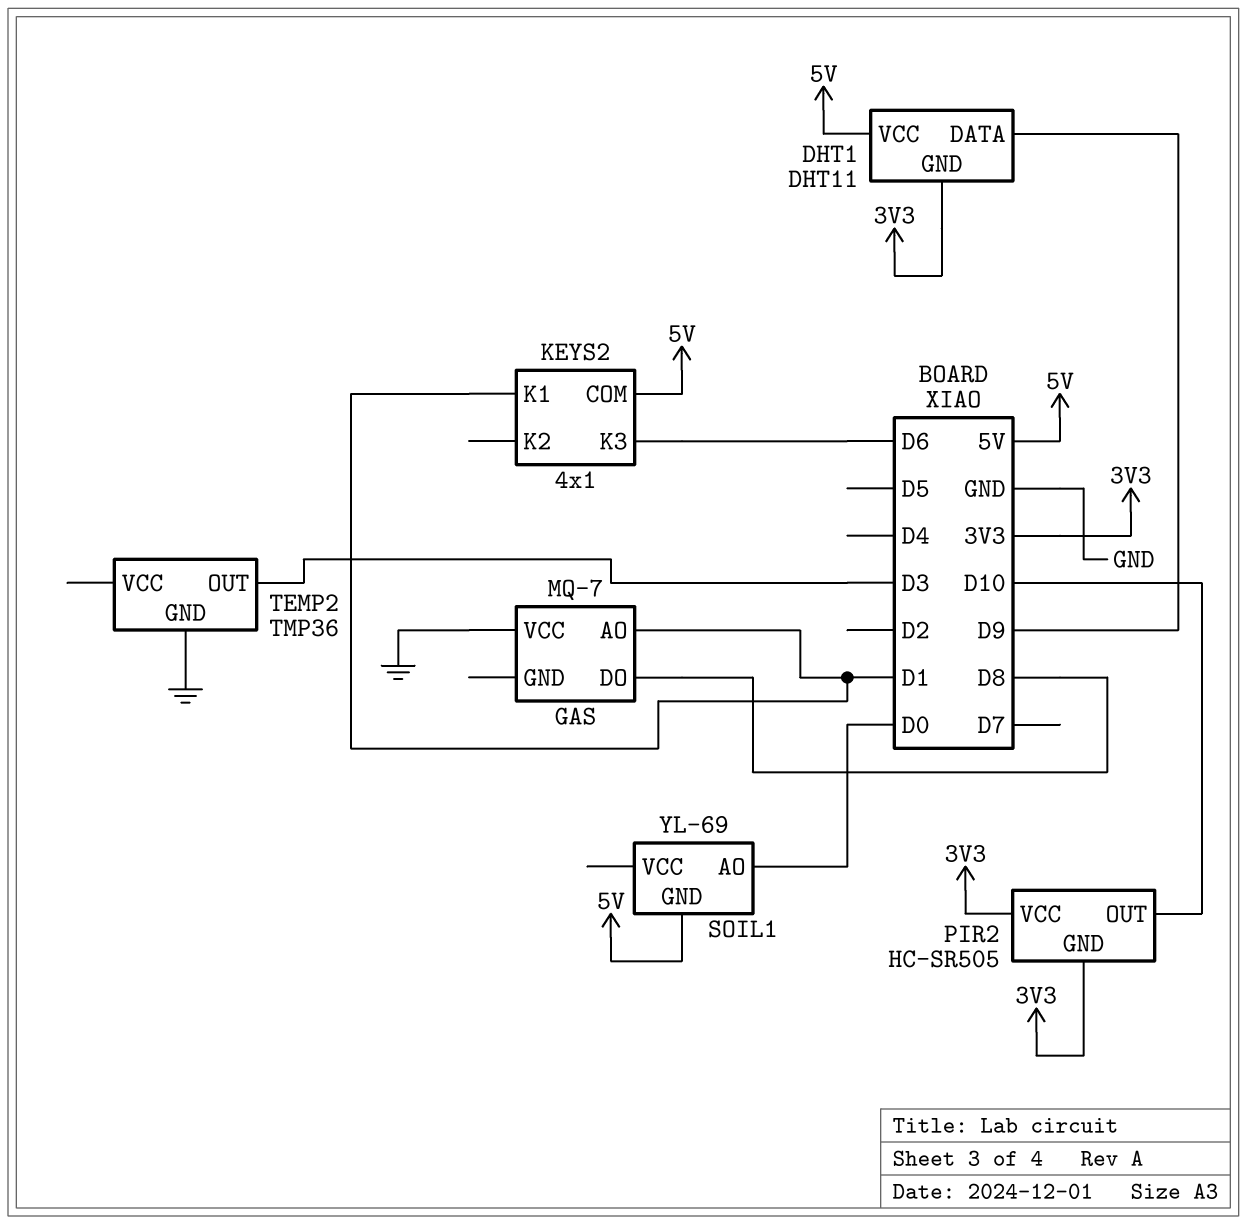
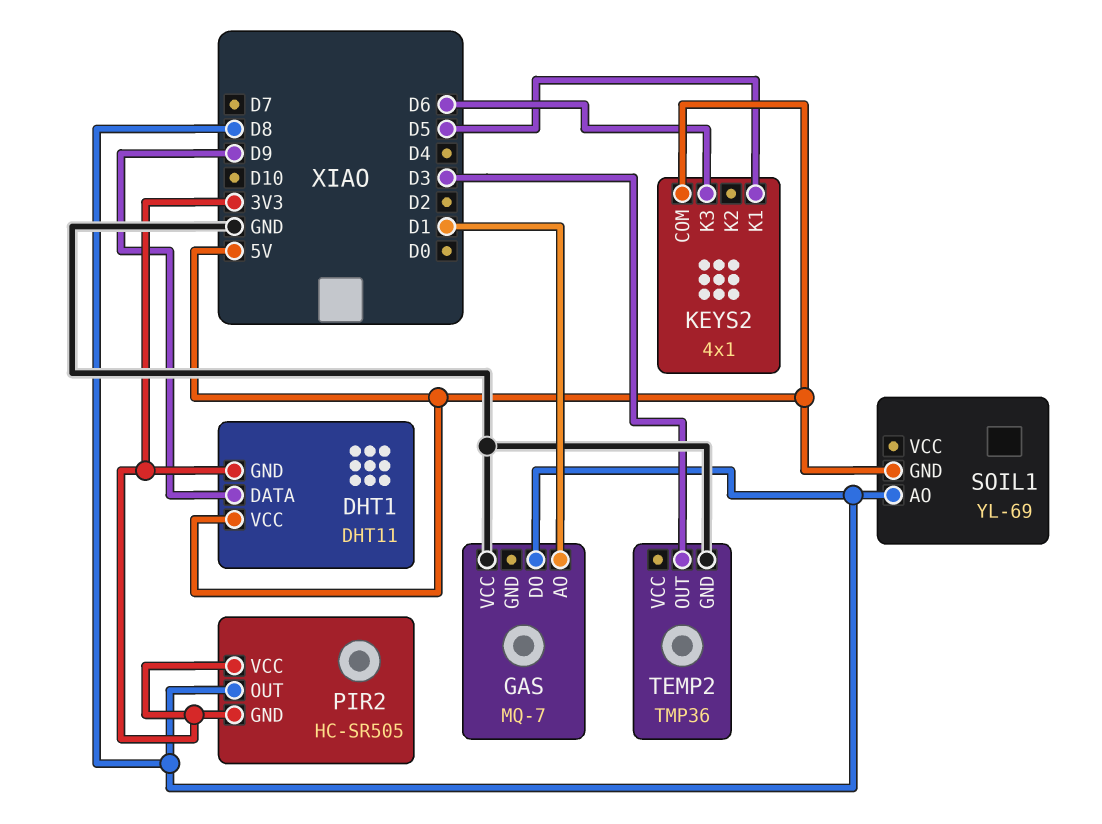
KEYS2 pin K1: D1 -> D5
PIR2 pin OUT: D10 -> D8
SOIL1 pin AO: D0 -> D8

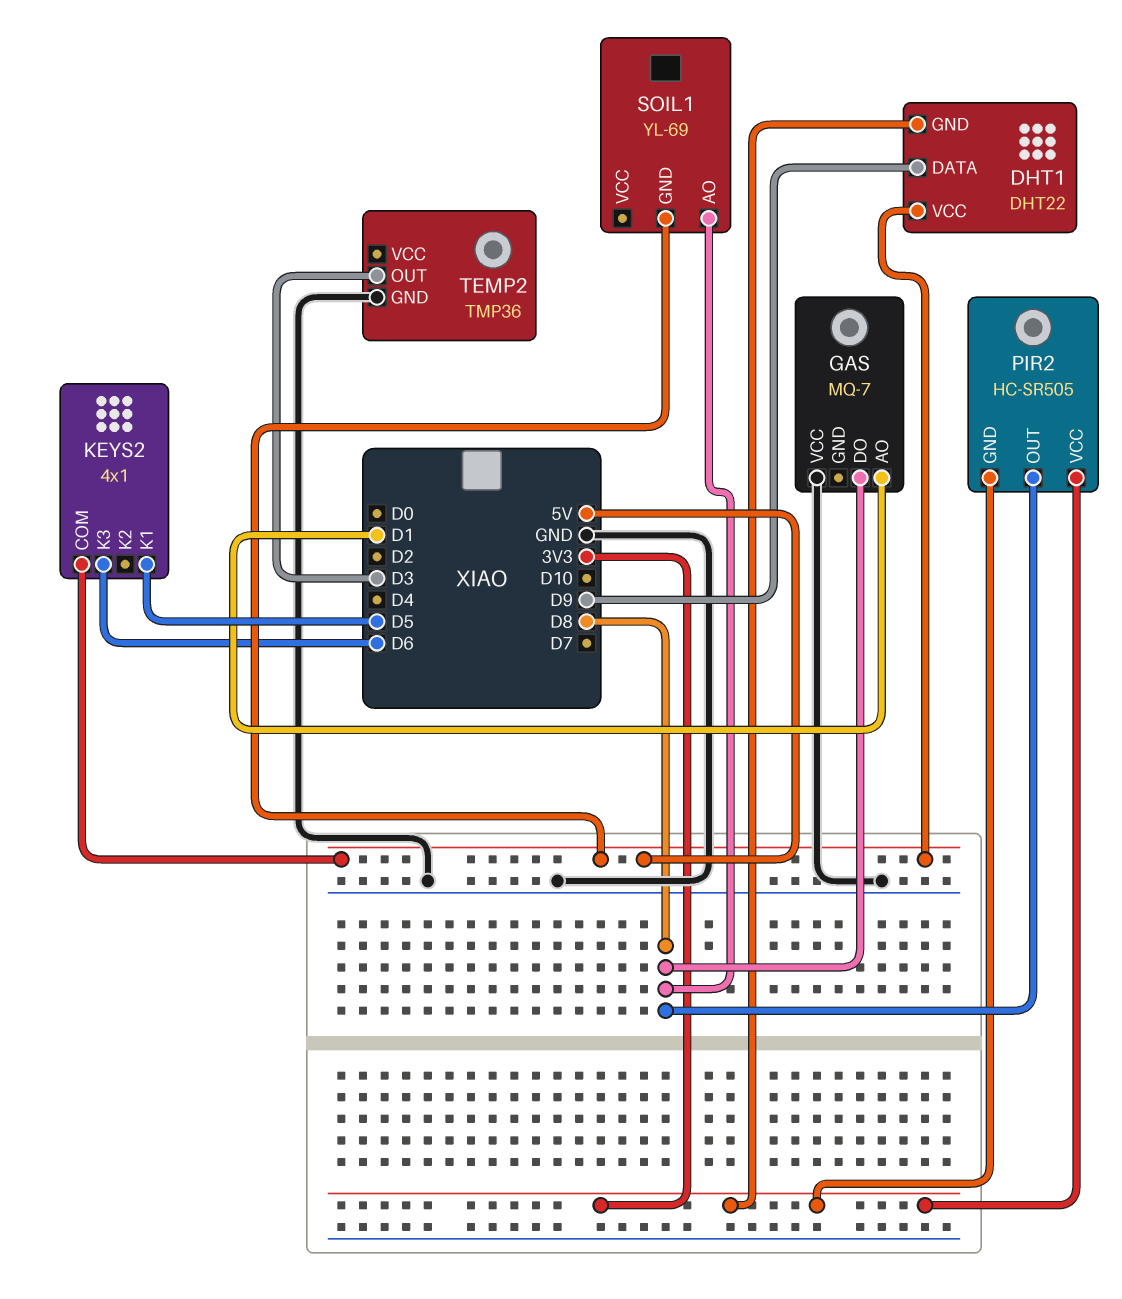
DHT1: DHT11 -> DHT22

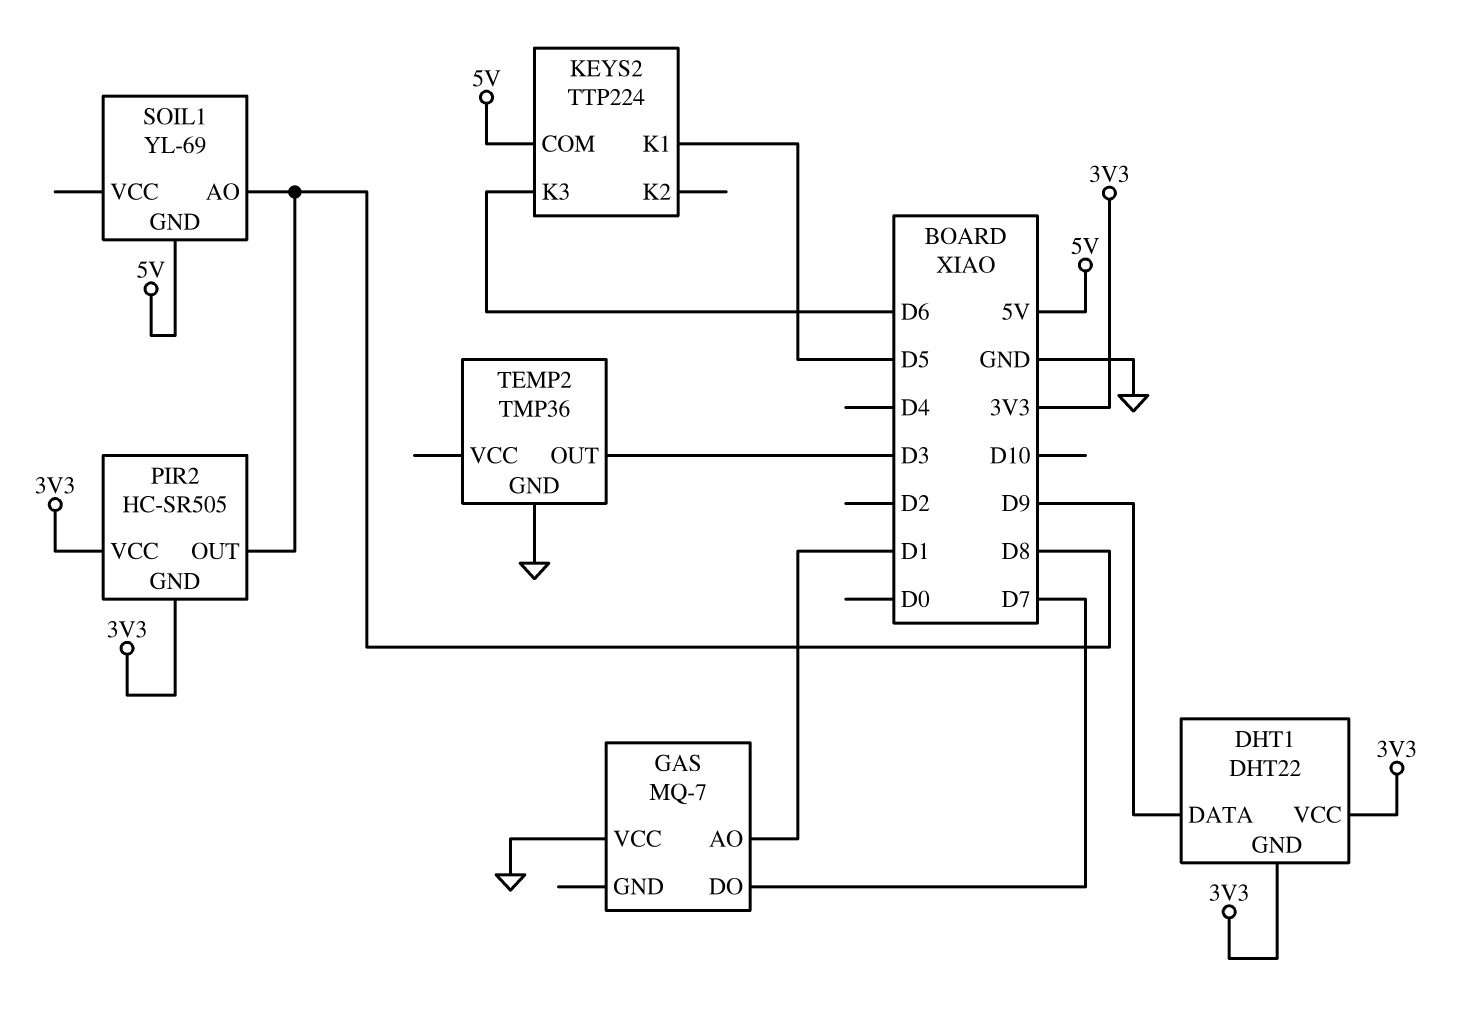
DHT1 pin VCC: 5V -> 3V3
GAS pin DO: D8 -> D7
KEYS2: 4x1 -> TTP224

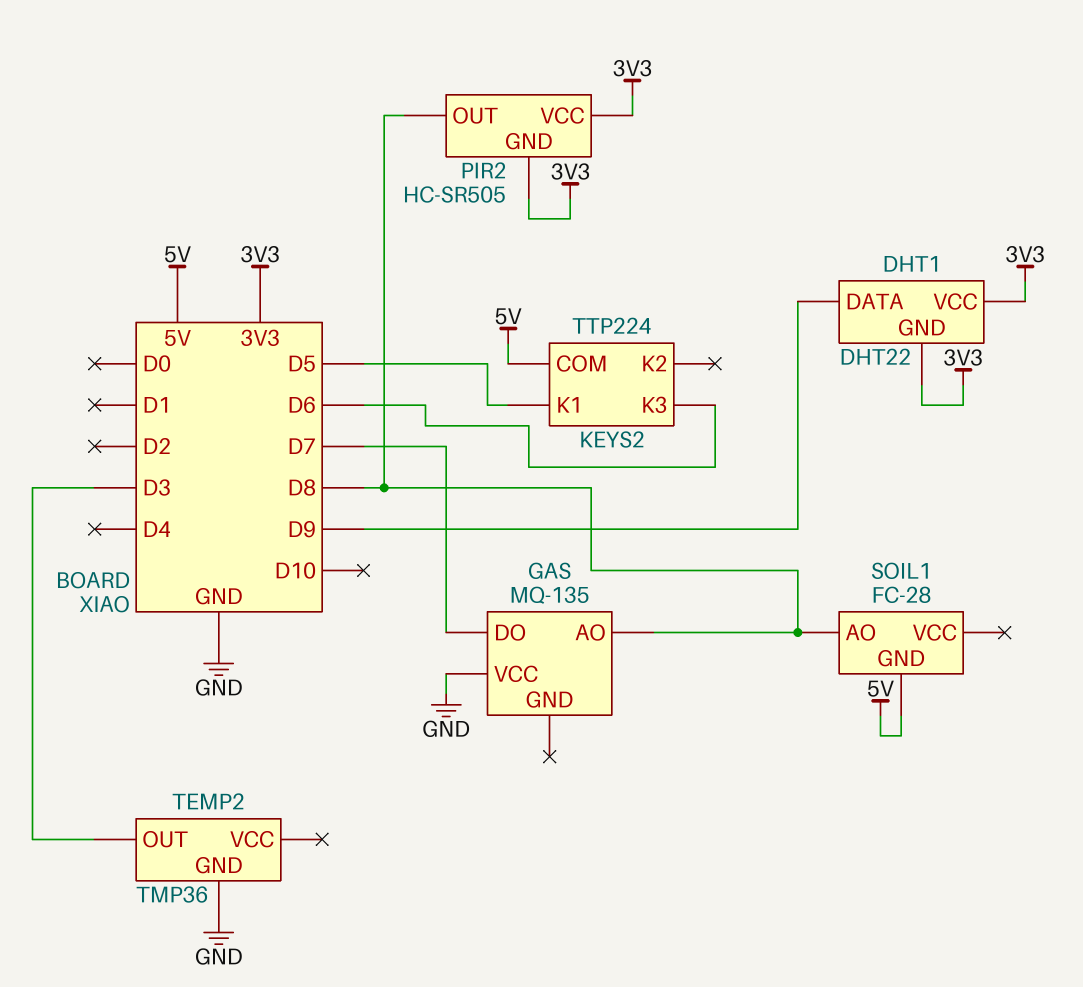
GAS: MQ-7 -> MQ-135
GAS pin AO: D1 -> D8
SOIL1: YL-69 -> FC-28

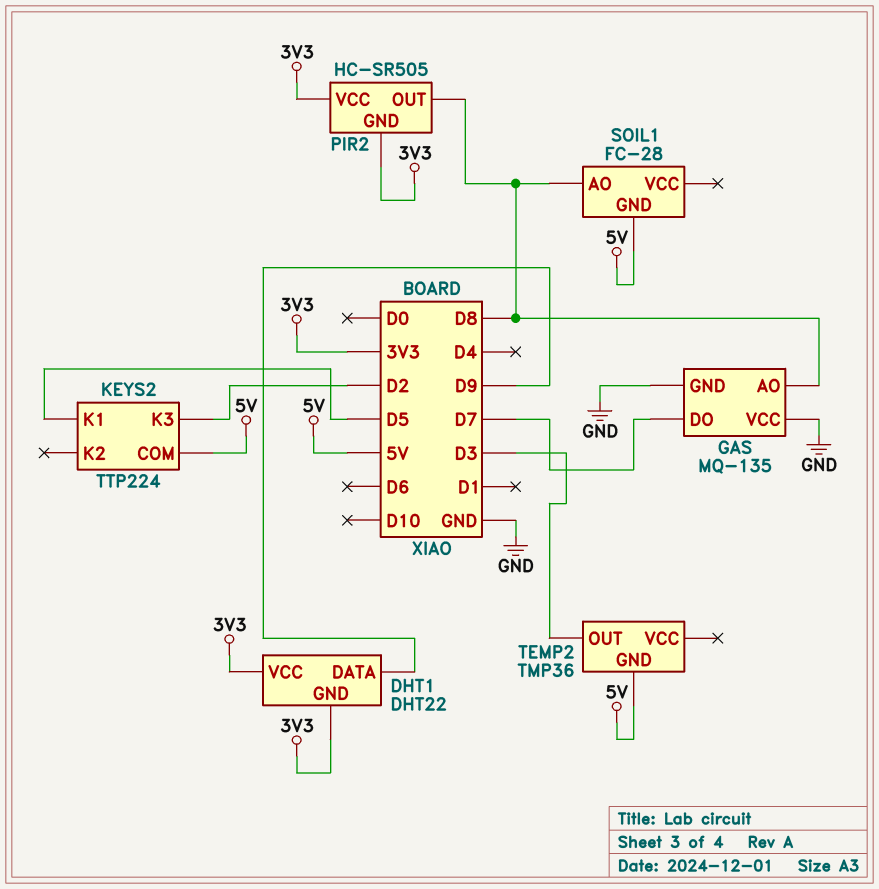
GAS pin GND: none -> GND
KEYS2 pin K3: D6 -> D2
TEMP2 pin GND: GND -> 5V

